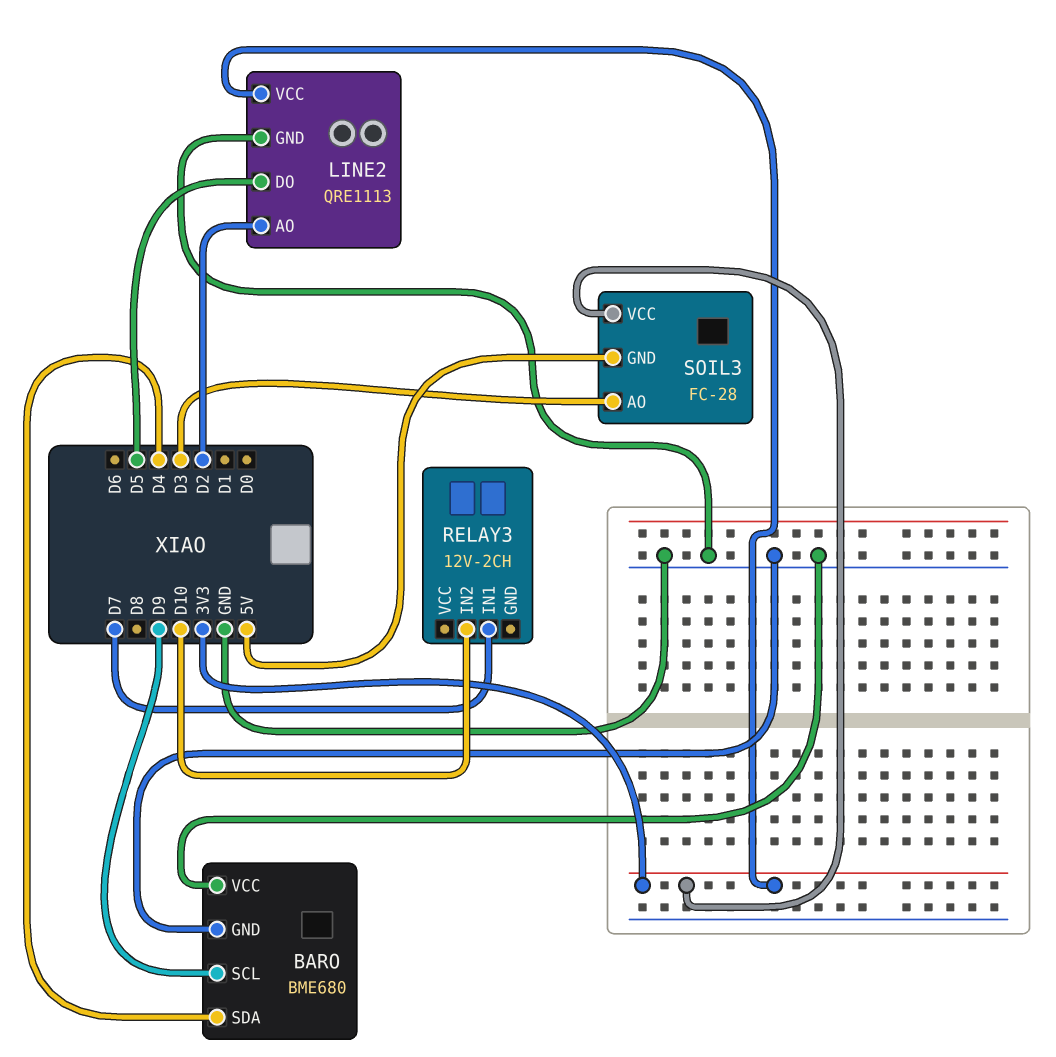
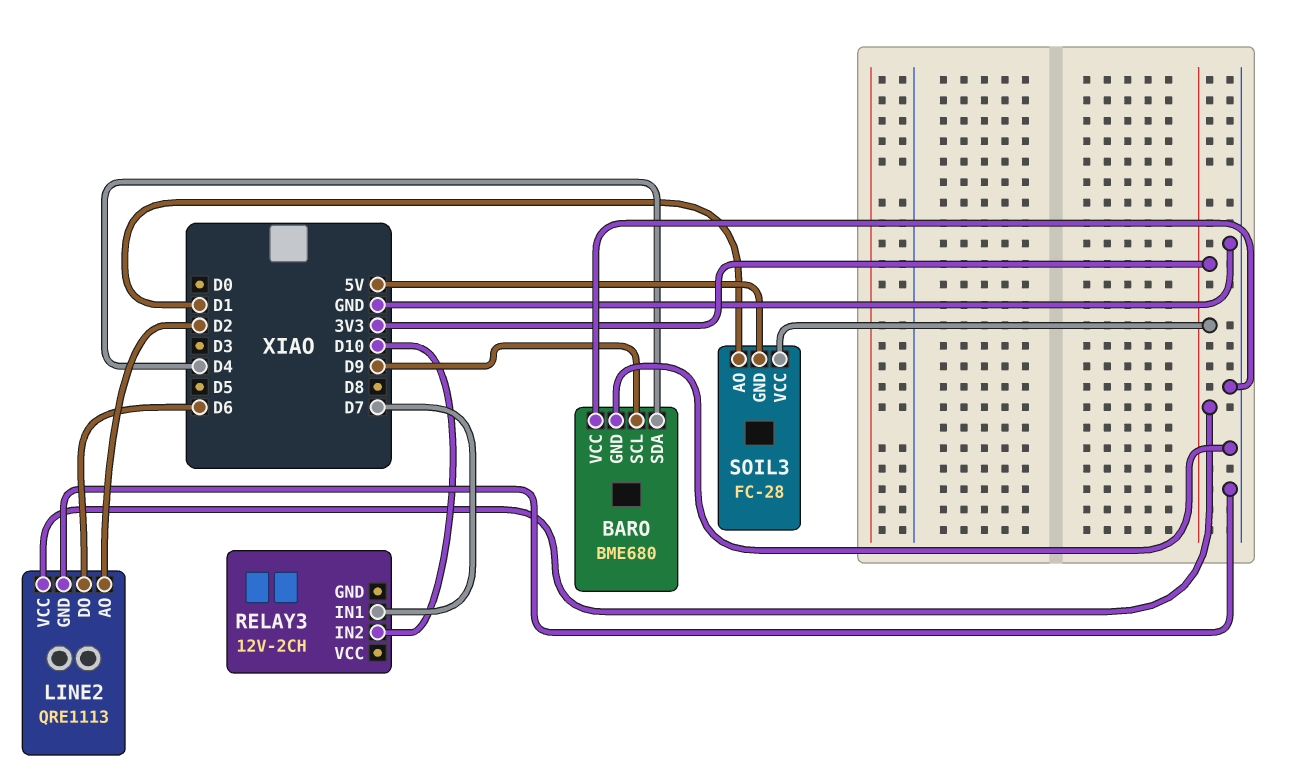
LINE2 pin DO: D5 -> D6
SOIL3 pin AO: D3 -> D1

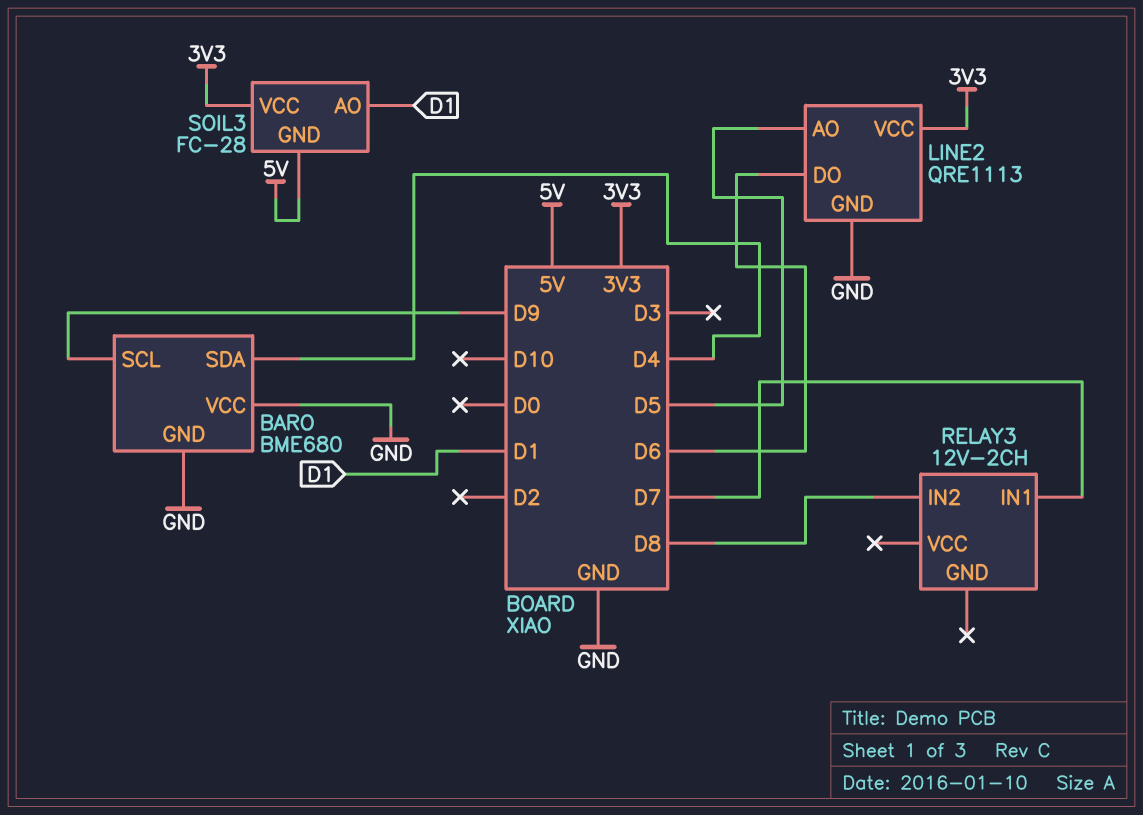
LINE2 pin AO: D2 -> D5
RELAY3 pin IN2: D10 -> D8

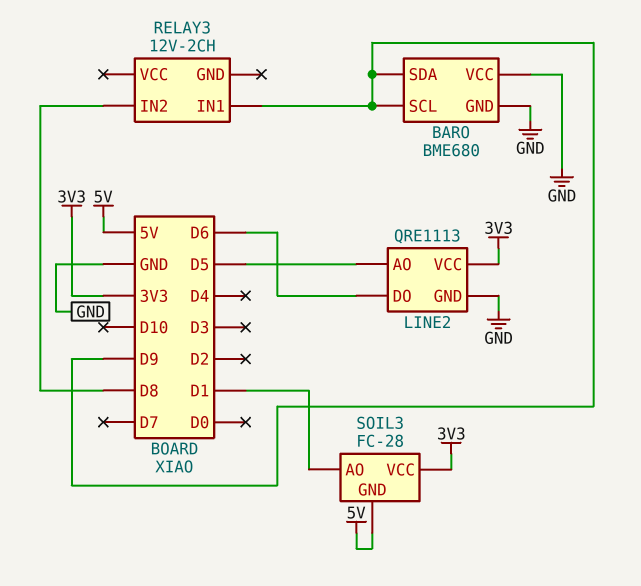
BARO pin SDA: D4 -> D9
RELAY3 pin IN1: D7 -> D9

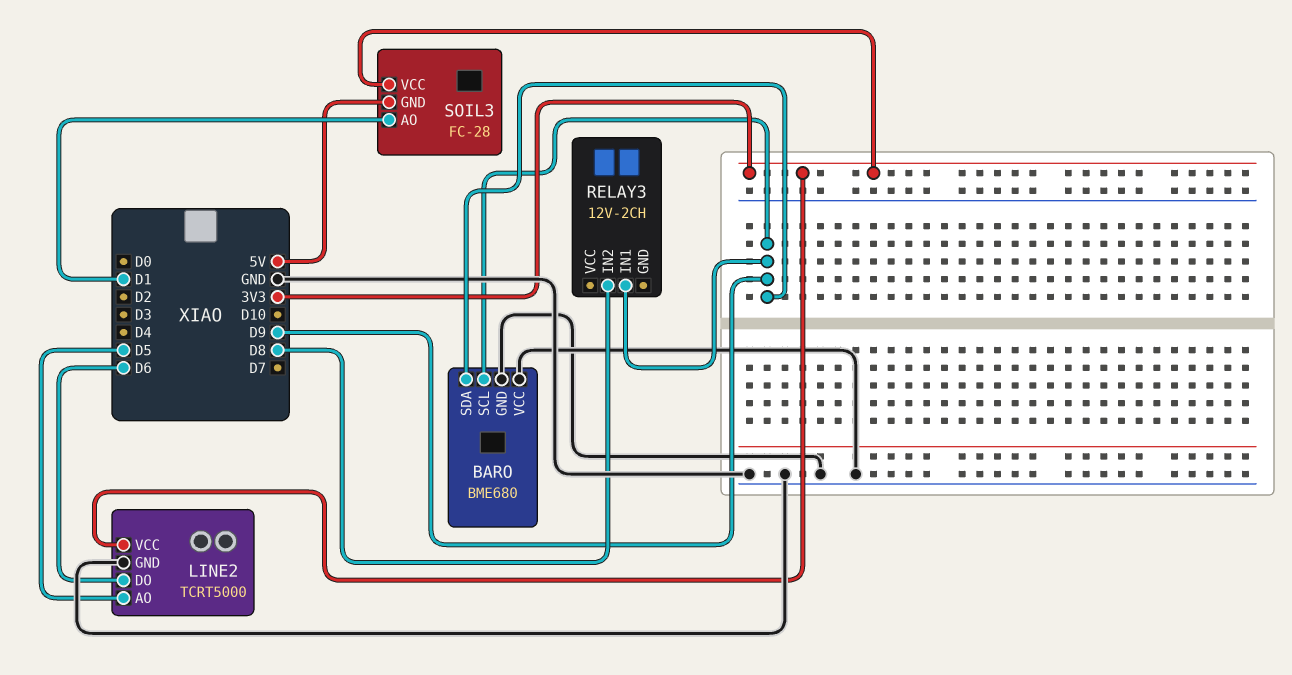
LINE2: QRE1113 -> TCRT5000

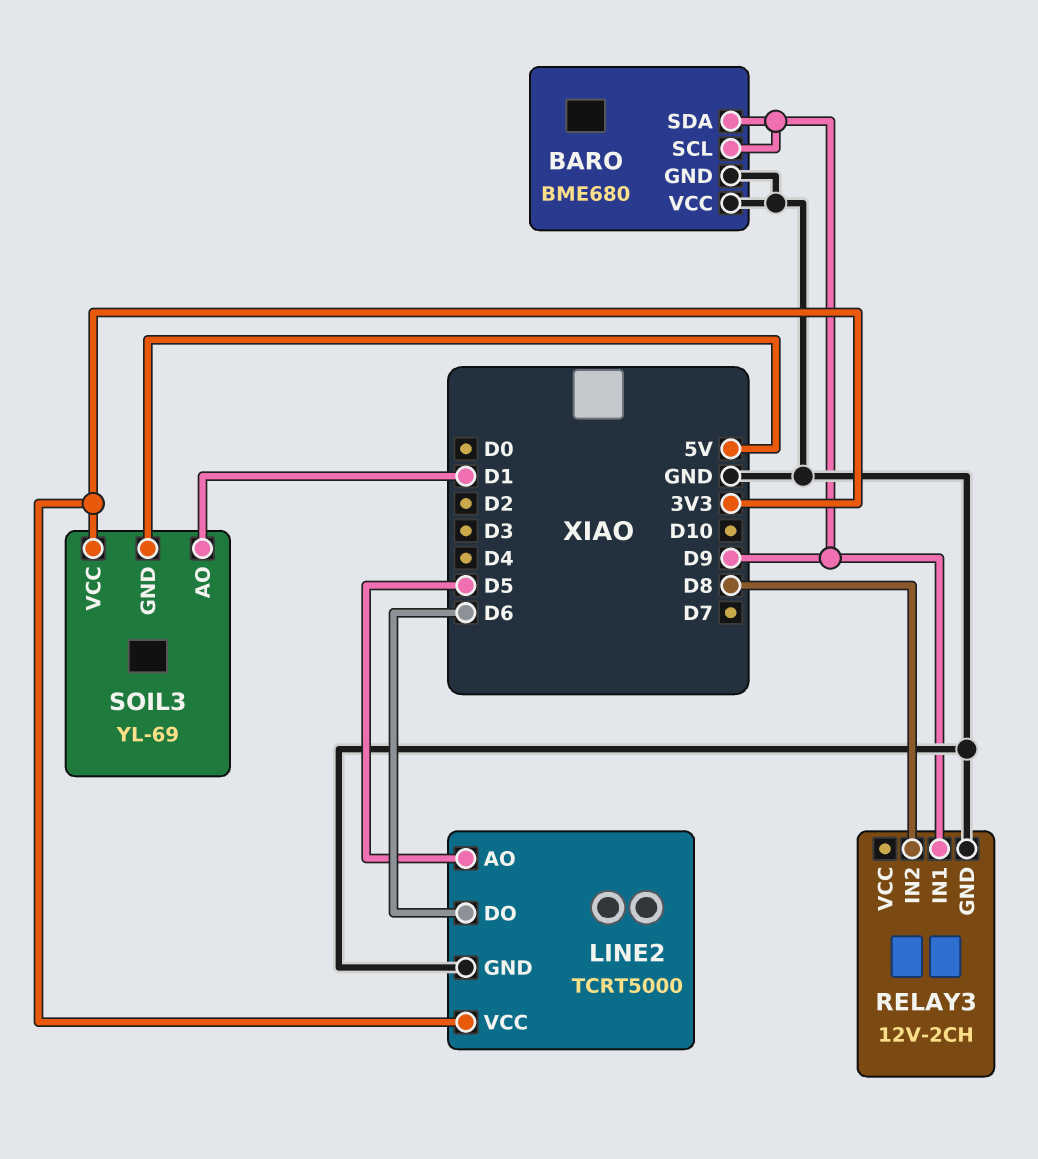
RELAY3 pin GND: none -> GND
SOIL3: FC-28 -> YL-69

